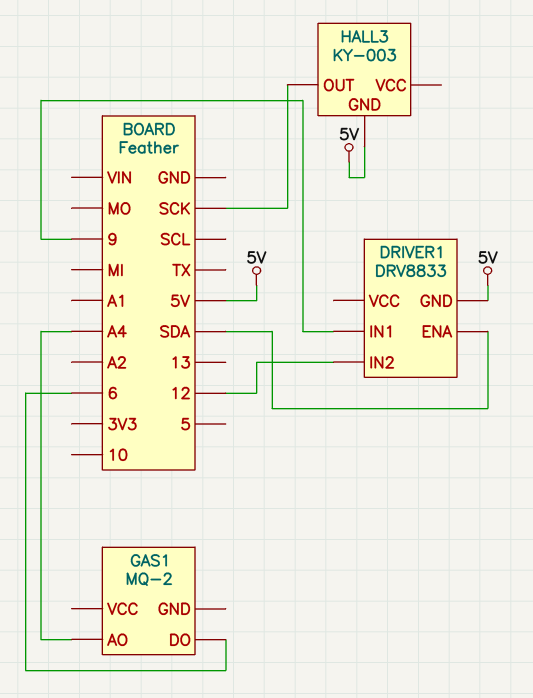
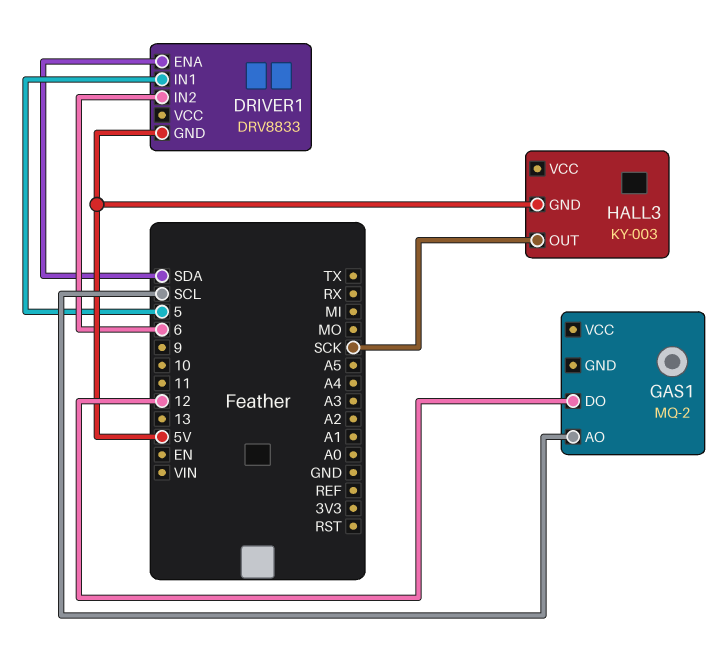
DRIVER1 pin IN1: 9 -> 5
DRIVER1 pin IN2: 12 -> 6
GAS1 pin AO: A4 -> SCL
GAS1 pin DO: 6 -> 12

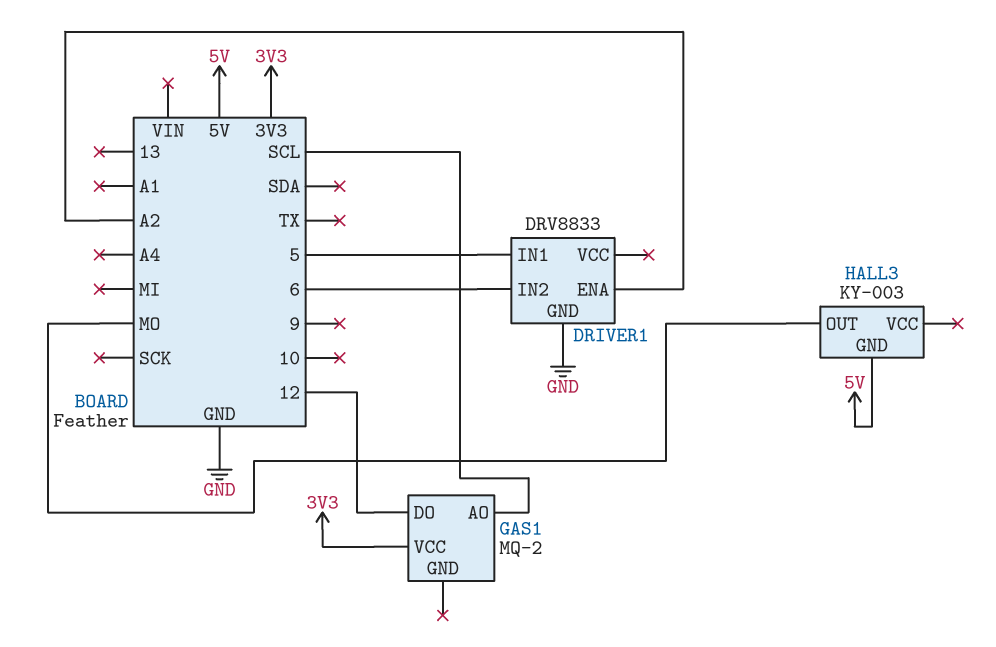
DRIVER1 pin ENA: SDA -> A2
DRIVER1 pin GND: 5V -> GND
GAS1 pin VCC: none -> 3V3
HALL3 pin OUT: SCK -> MO

